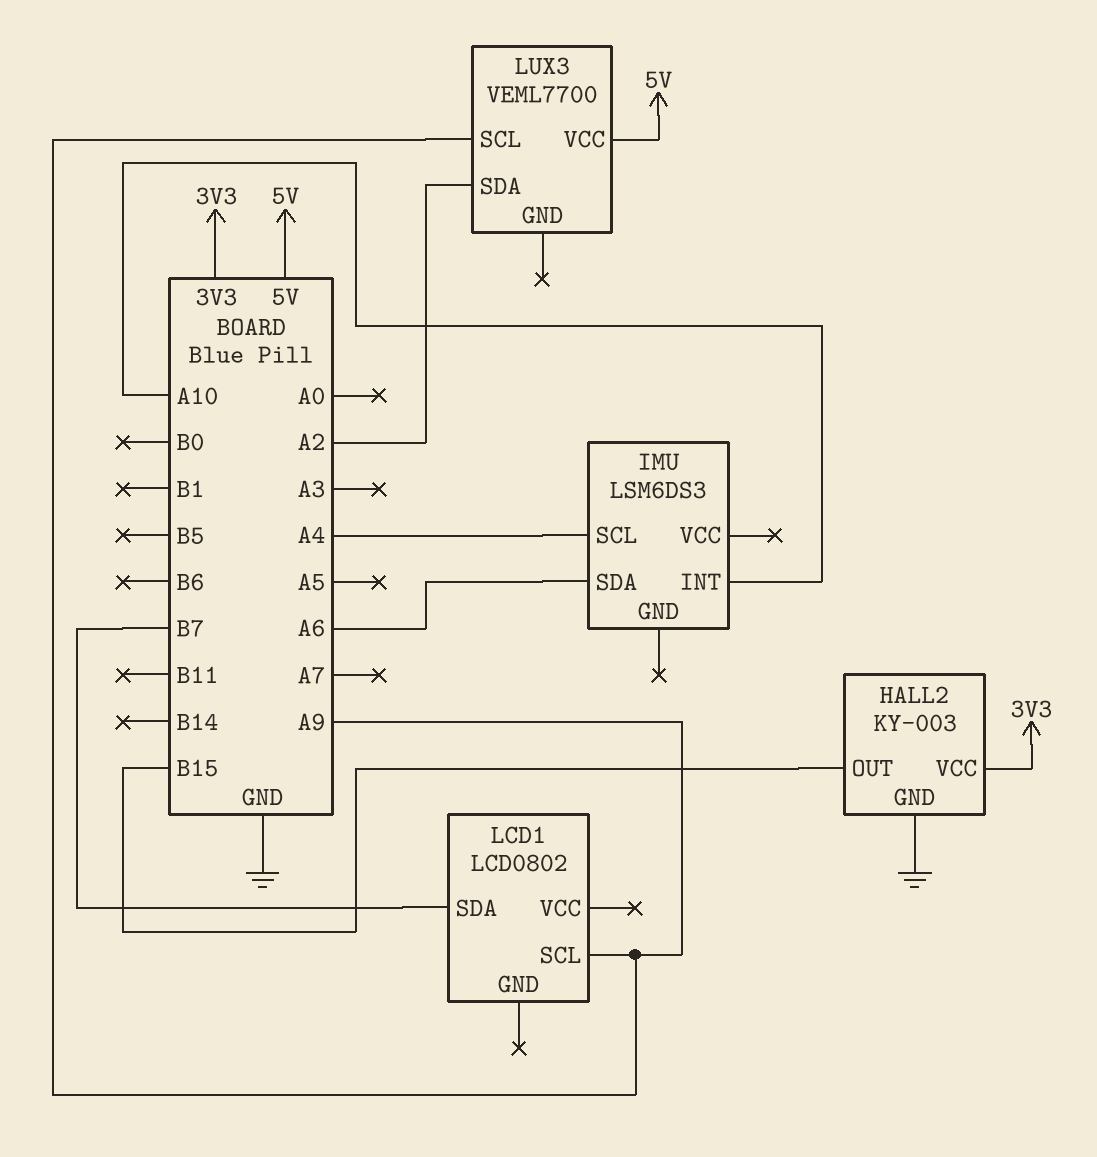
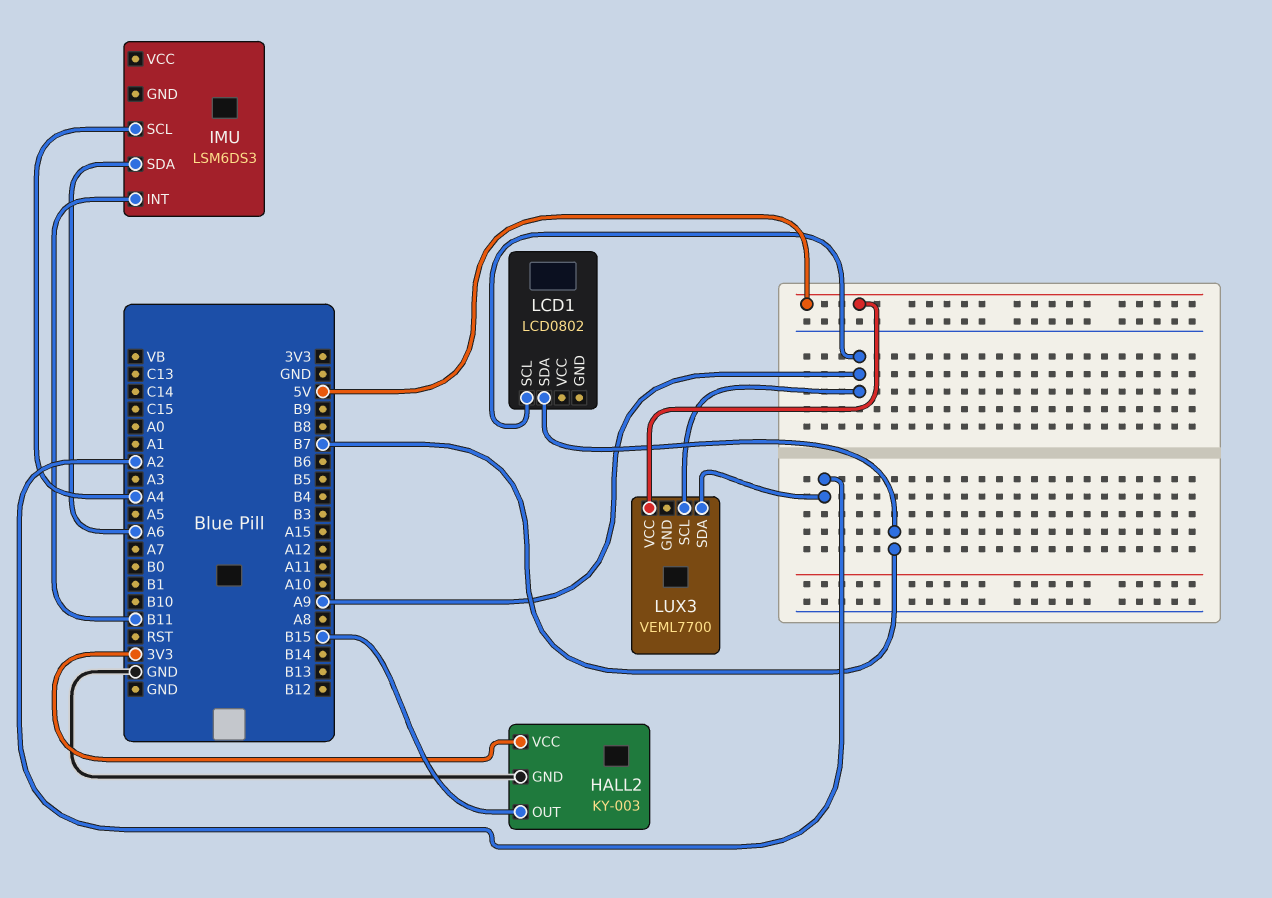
IMU pin INT: A10 -> B11

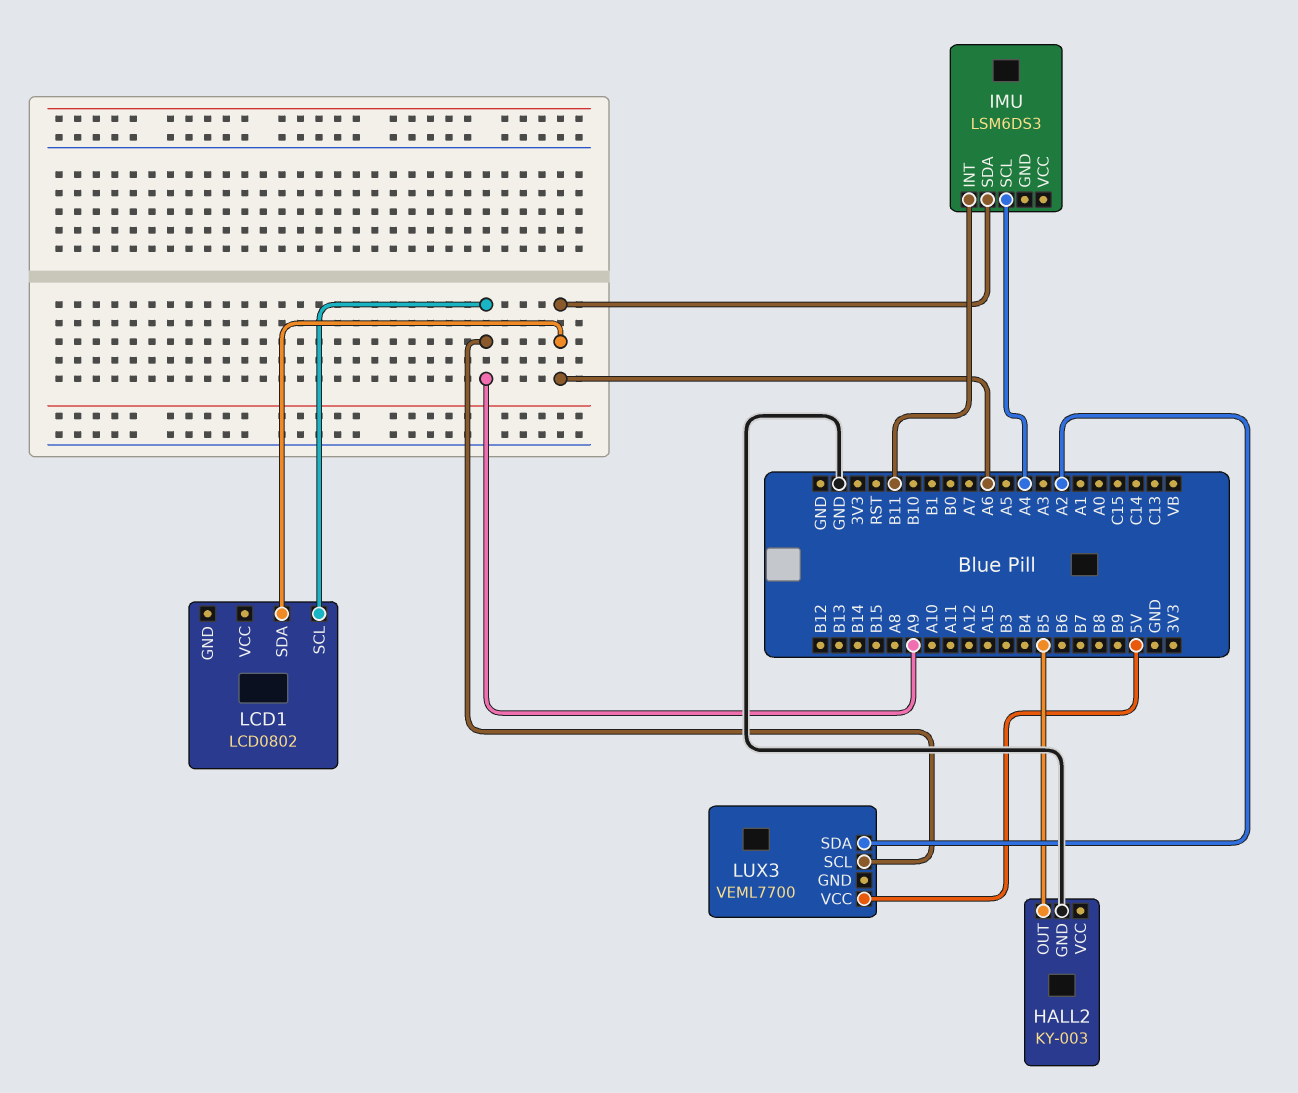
HALL2 pin OUT: B15 -> B5
HALL2 pin VCC: 3V3 -> none
LCD1 pin SDA: B7 -> A6

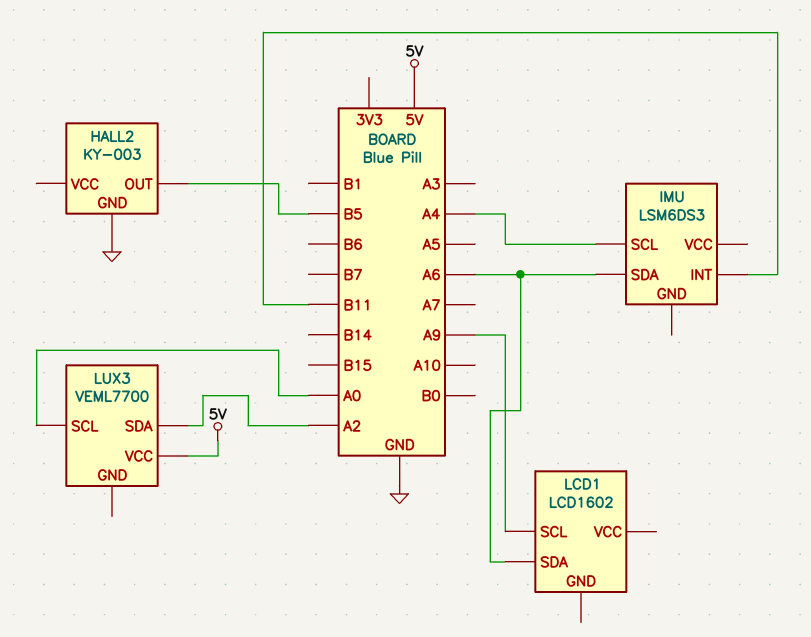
LCD1: LCD0802 -> LCD1602
LUX3 pin SCL: A9 -> A0

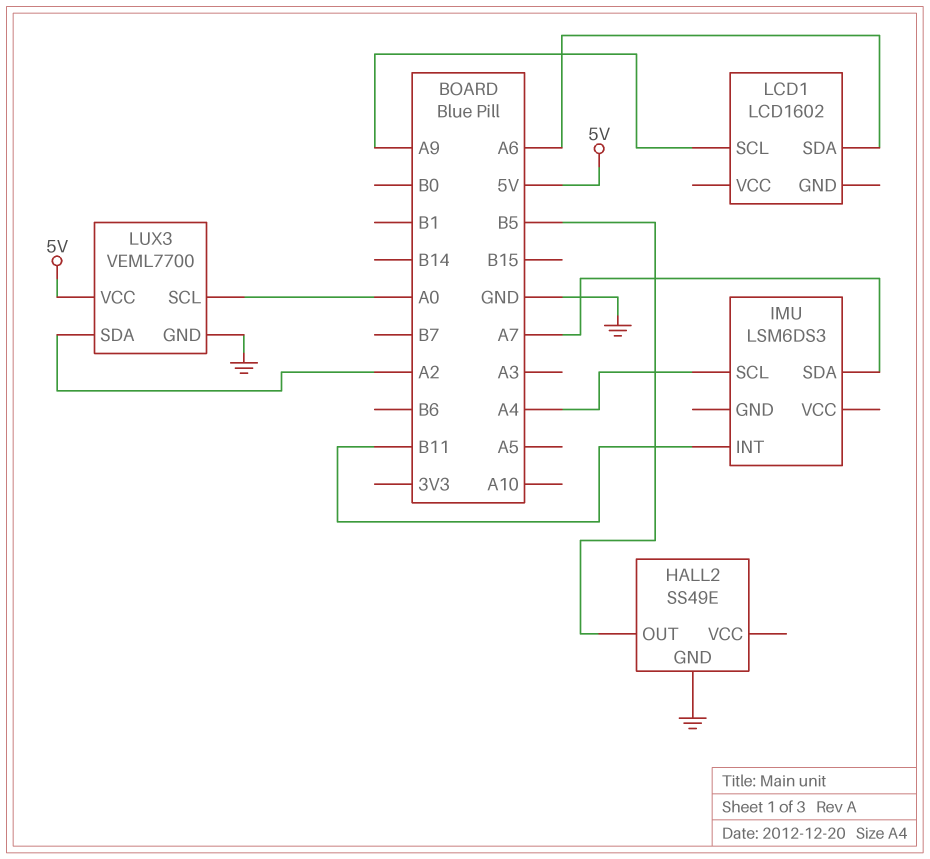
HALL2: KY-003 -> SS49E
IMU pin SDA: A6 -> A7
LUX3 pin GND: none -> GND

